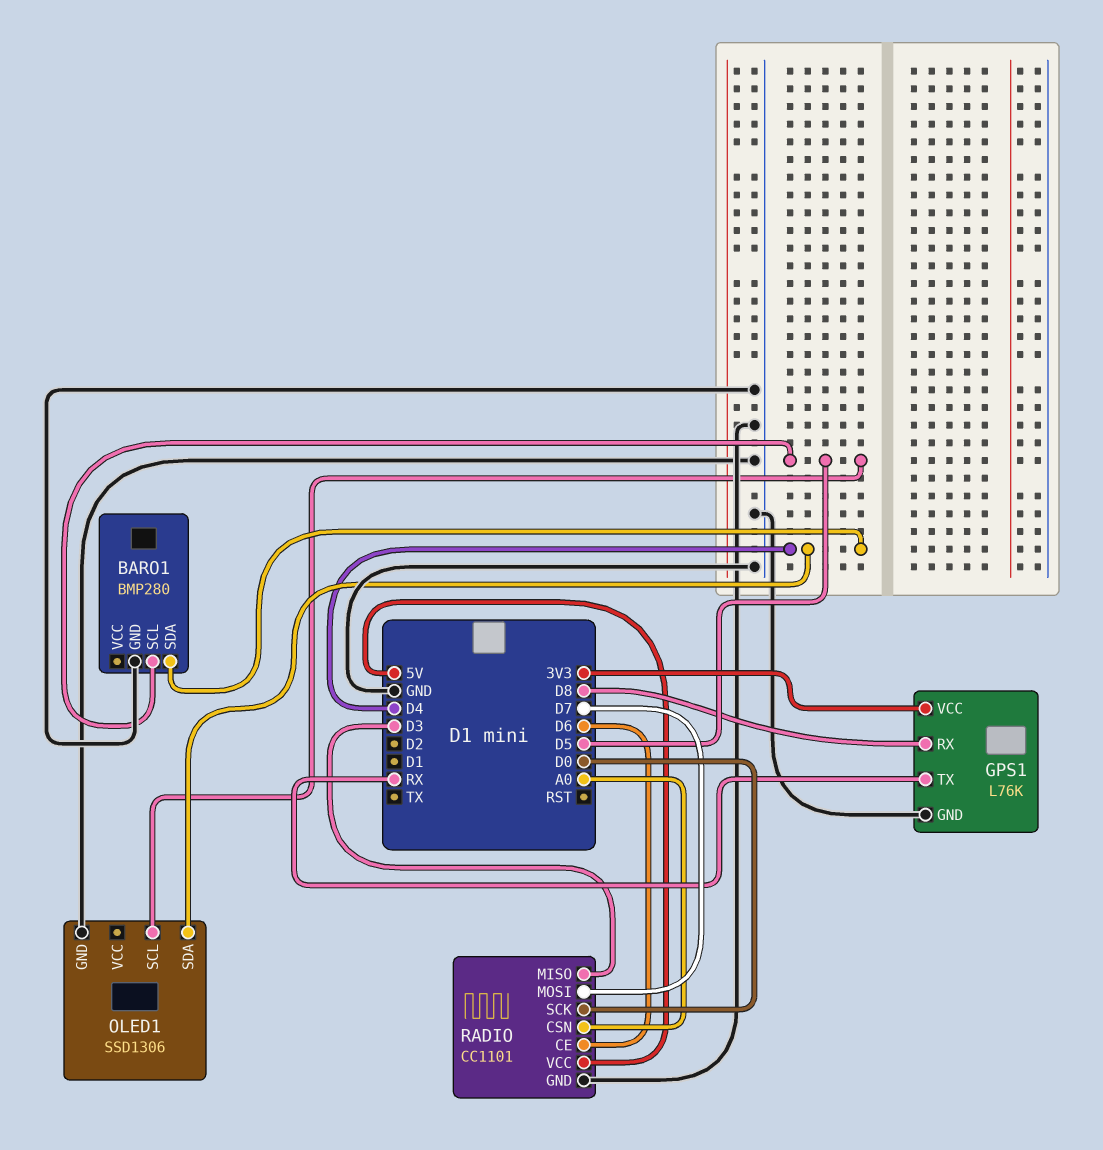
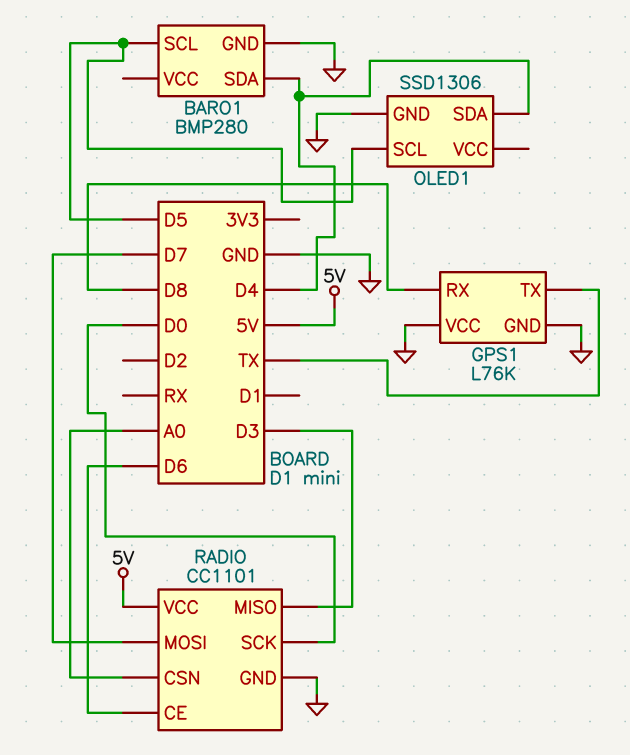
GPS1 pin TX: RX -> TX
GPS1 pin VCC: 3V3 -> GND

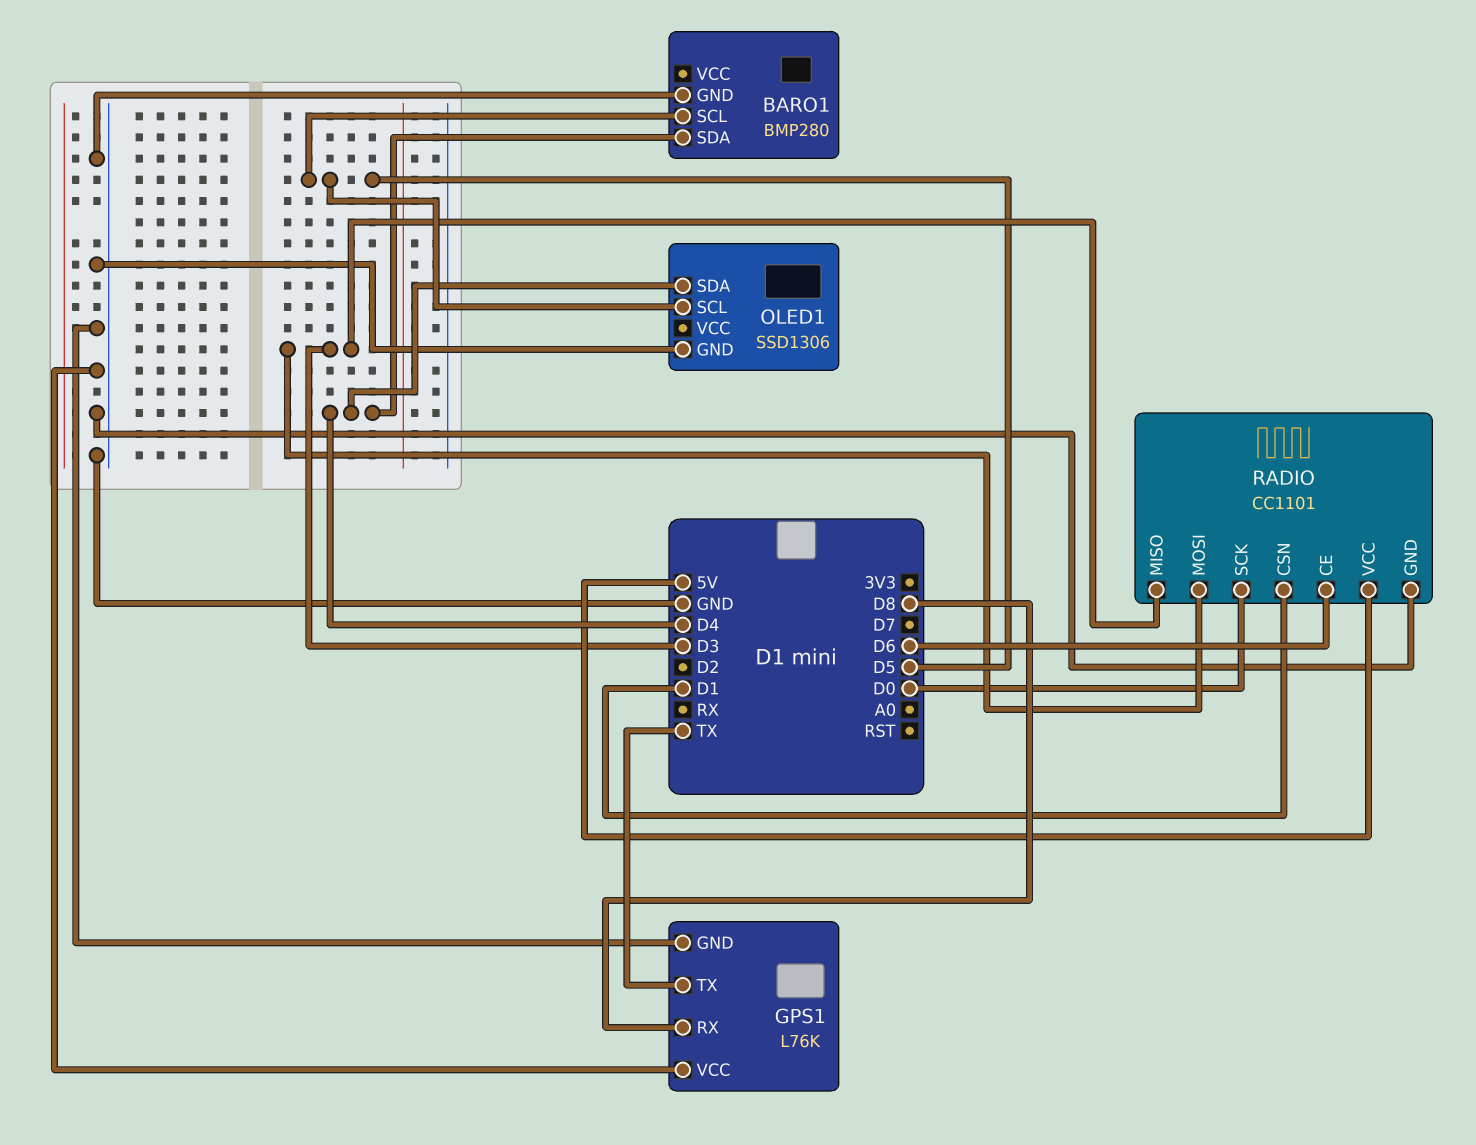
RADIO pin CSN: A0 -> D1
RADIO pin MOSI: D7 -> D3

